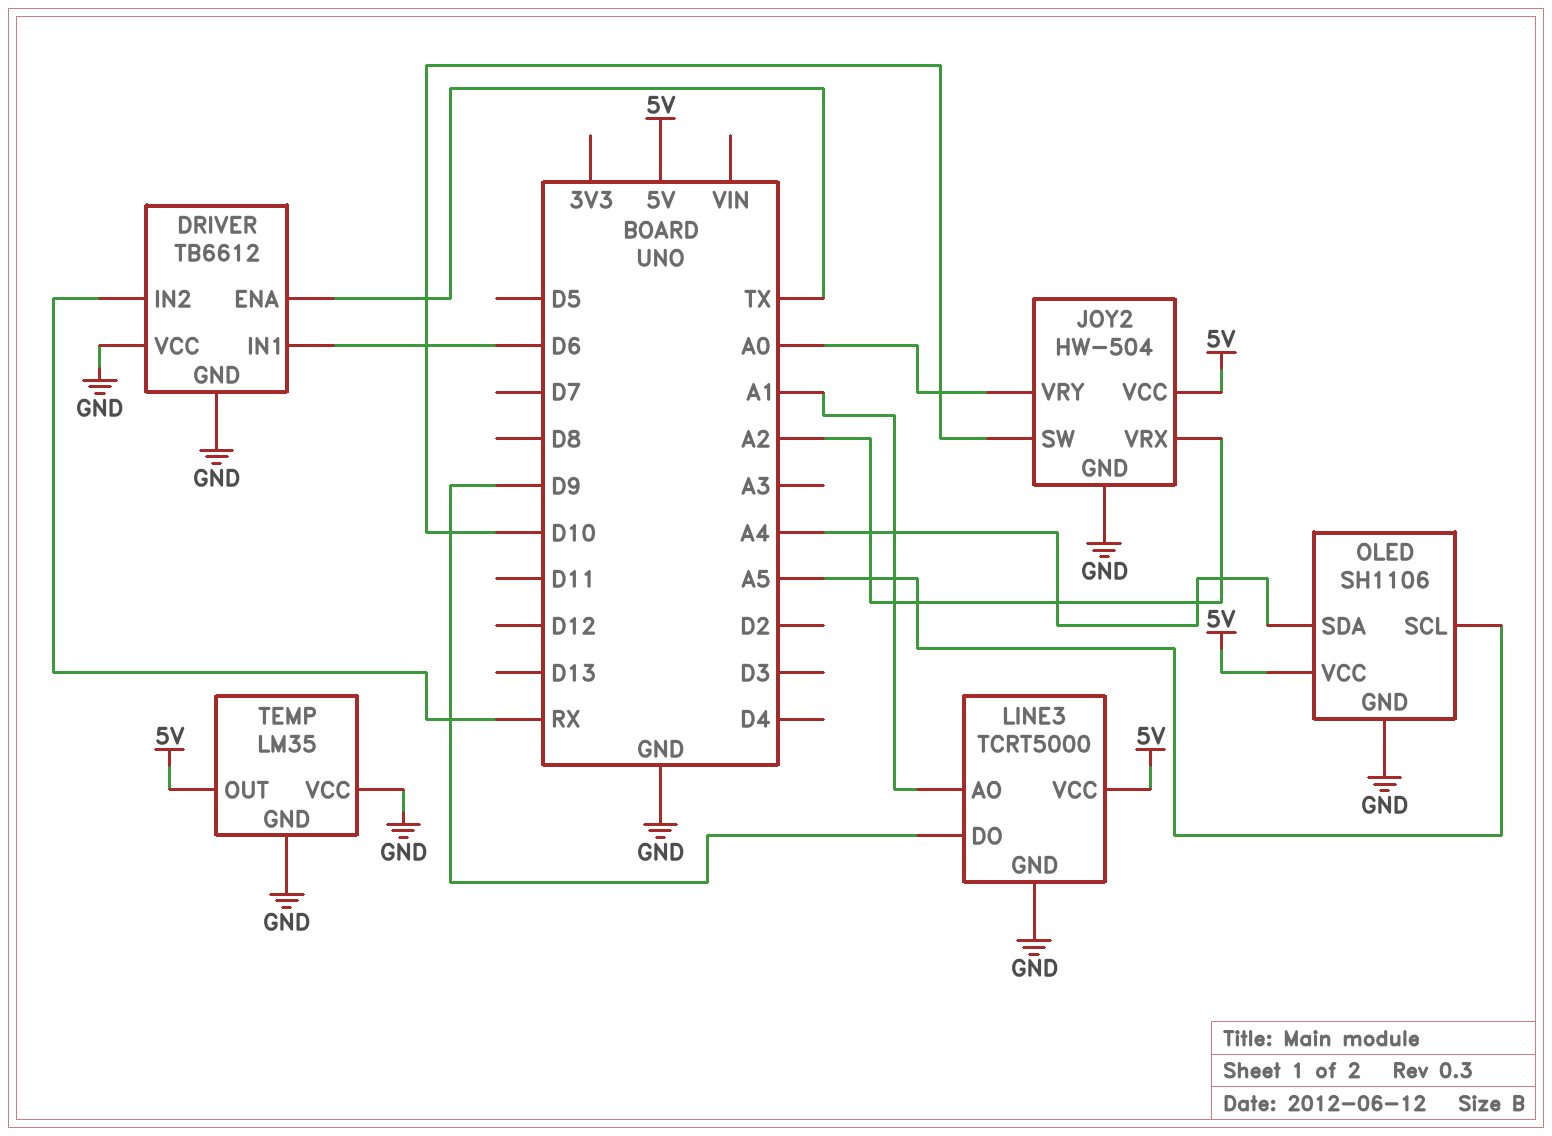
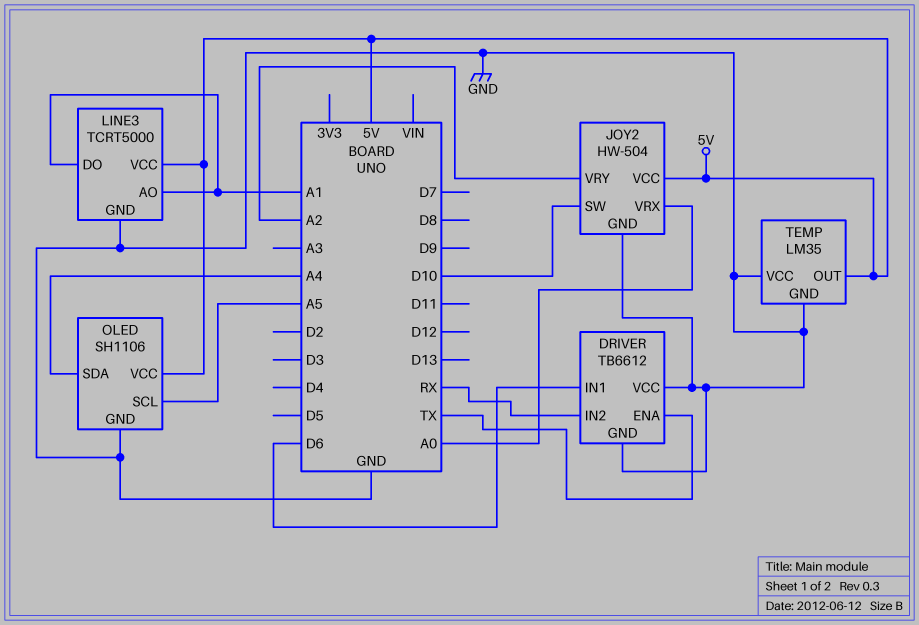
JOY2 pin VRX: A2 -> A0
JOY2 pin VRY: A0 -> A2
LINE3 pin DO: D9 -> A1

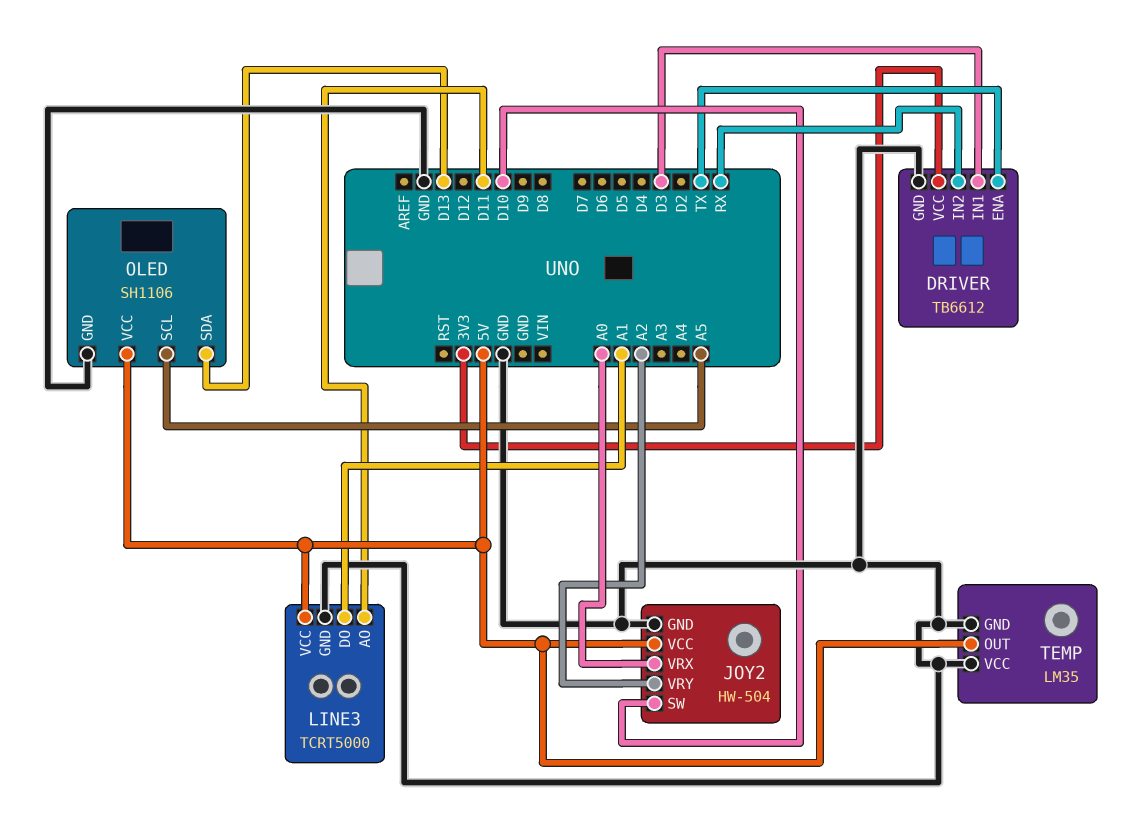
DRIVER pin IN1: D6 -> D3
DRIVER pin VCC: GND -> 3V3
LINE3 pin AO: A1 -> D11
OLED pin SDA: A4 -> D13

